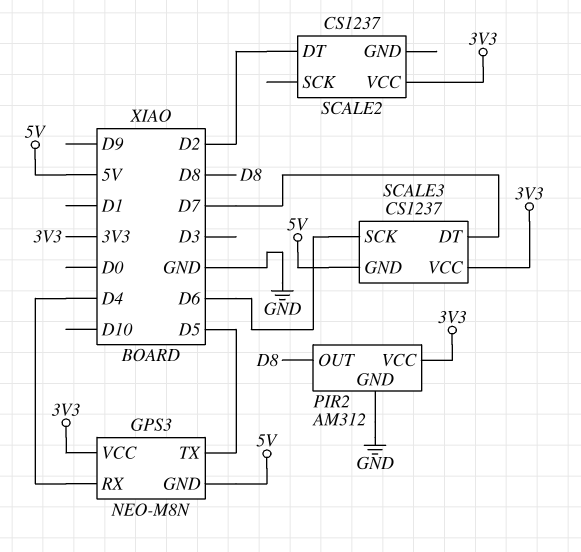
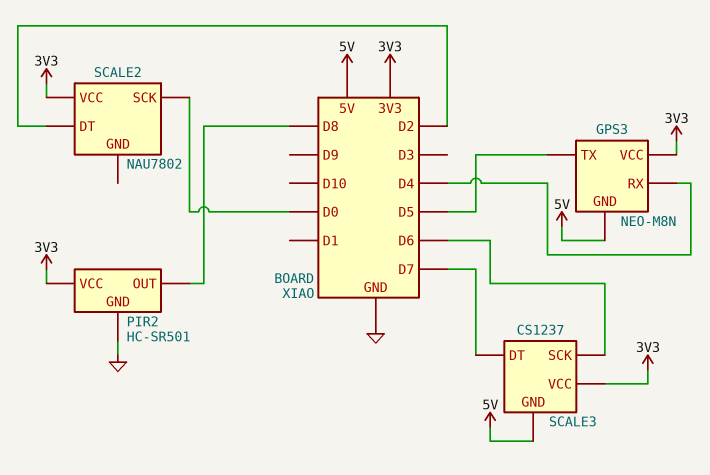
PIR2: AM312 -> HC-SR501
SCALE2: CS1237 -> NAU7802
SCALE2 pin SCK: none -> D0

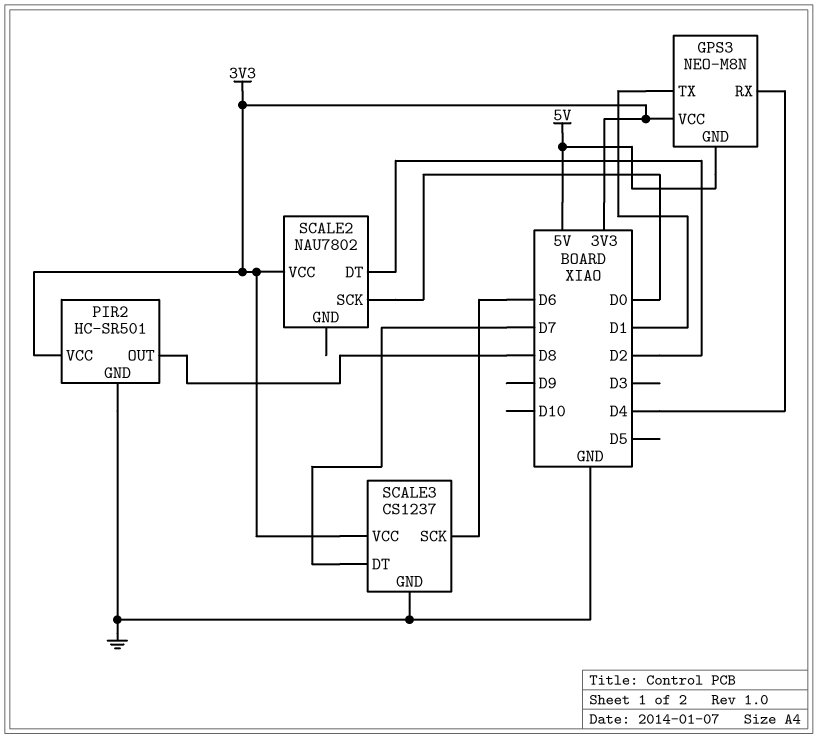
GPS3 pin TX: D5 -> D1
SCALE3 pin GND: 5V -> GND

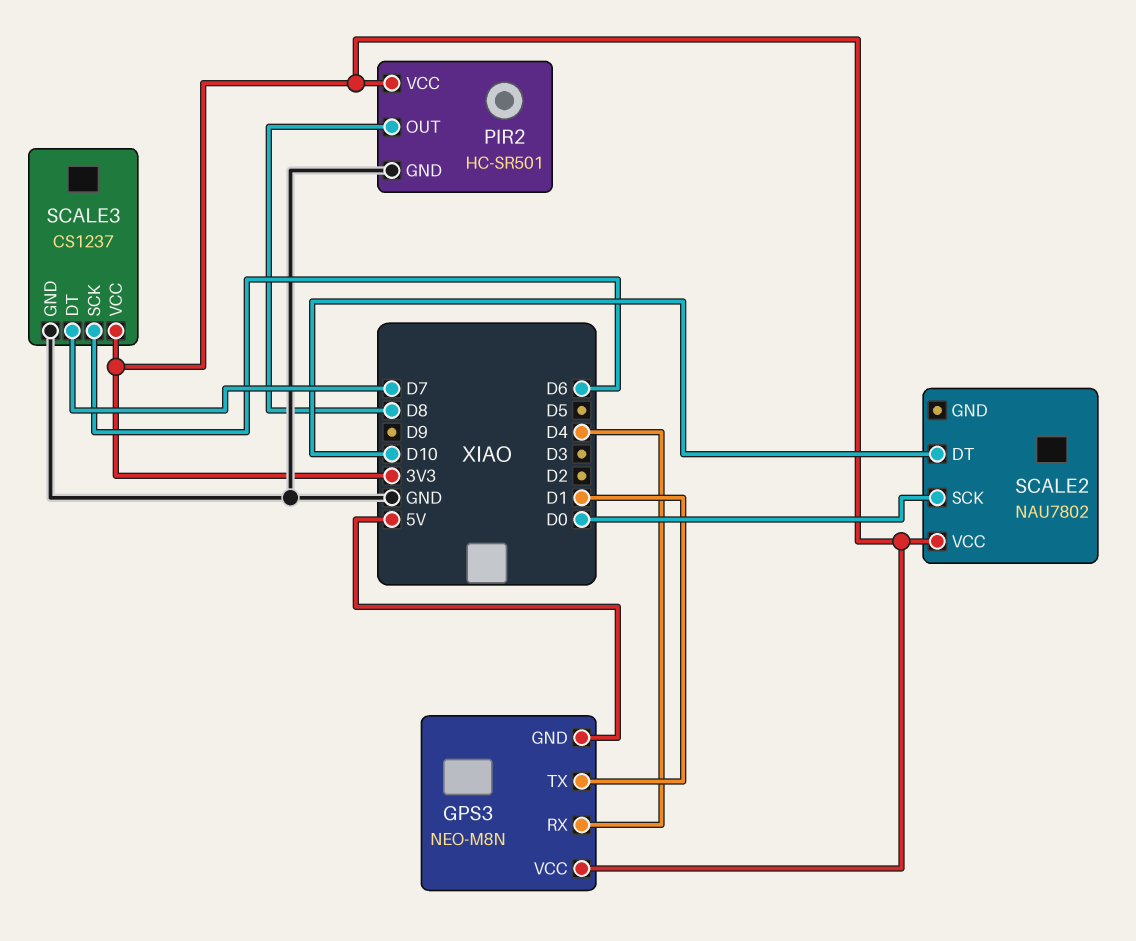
SCALE2 pin DT: D2 -> D10

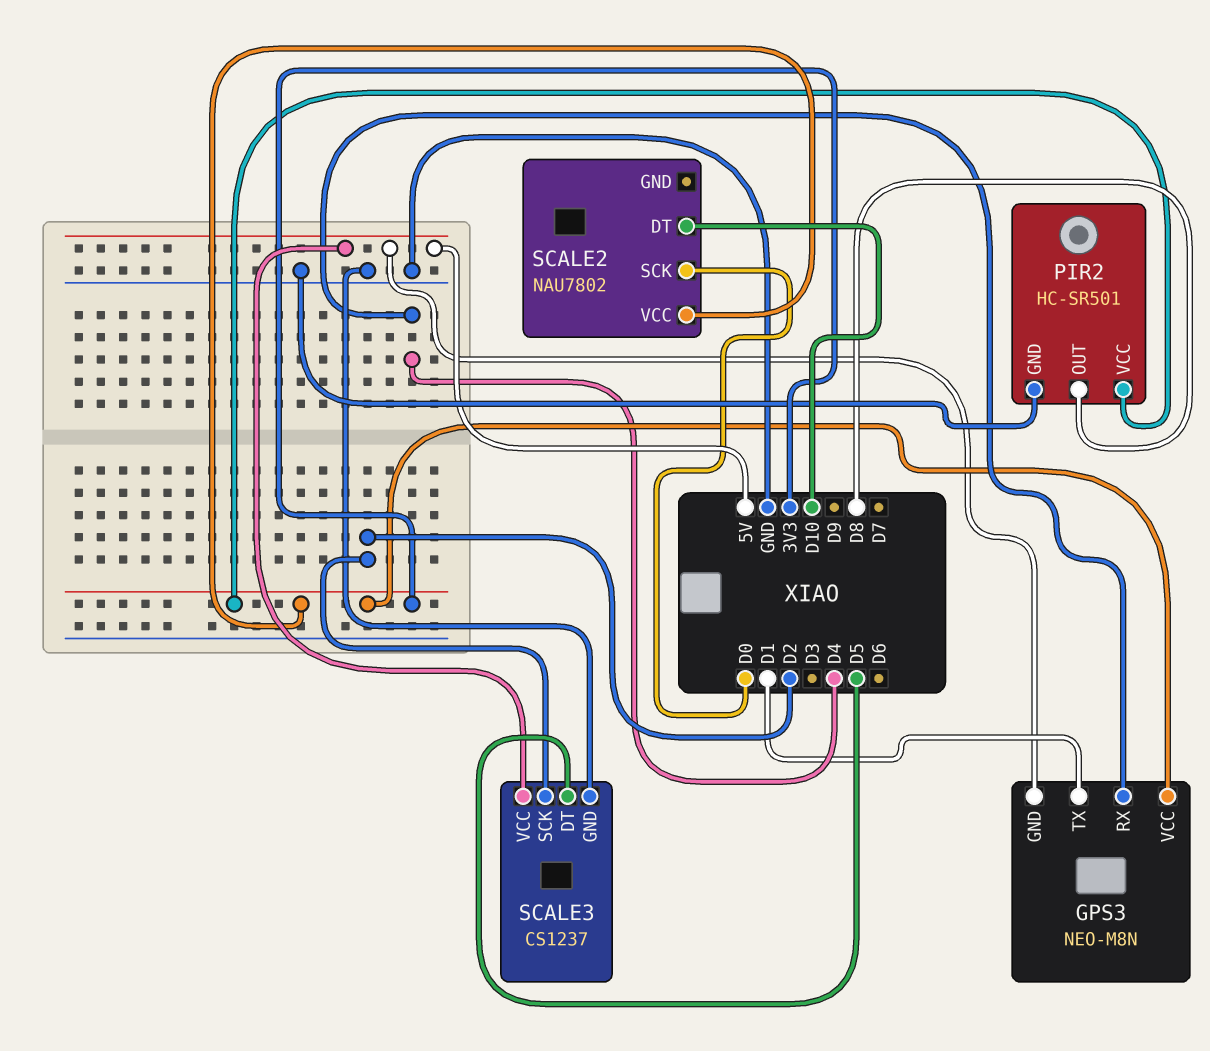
SCALE3 pin DT: D7 -> D5
SCALE3 pin SCK: D6 -> D2
SCALE3 pin VCC: 3V3 -> 5V

